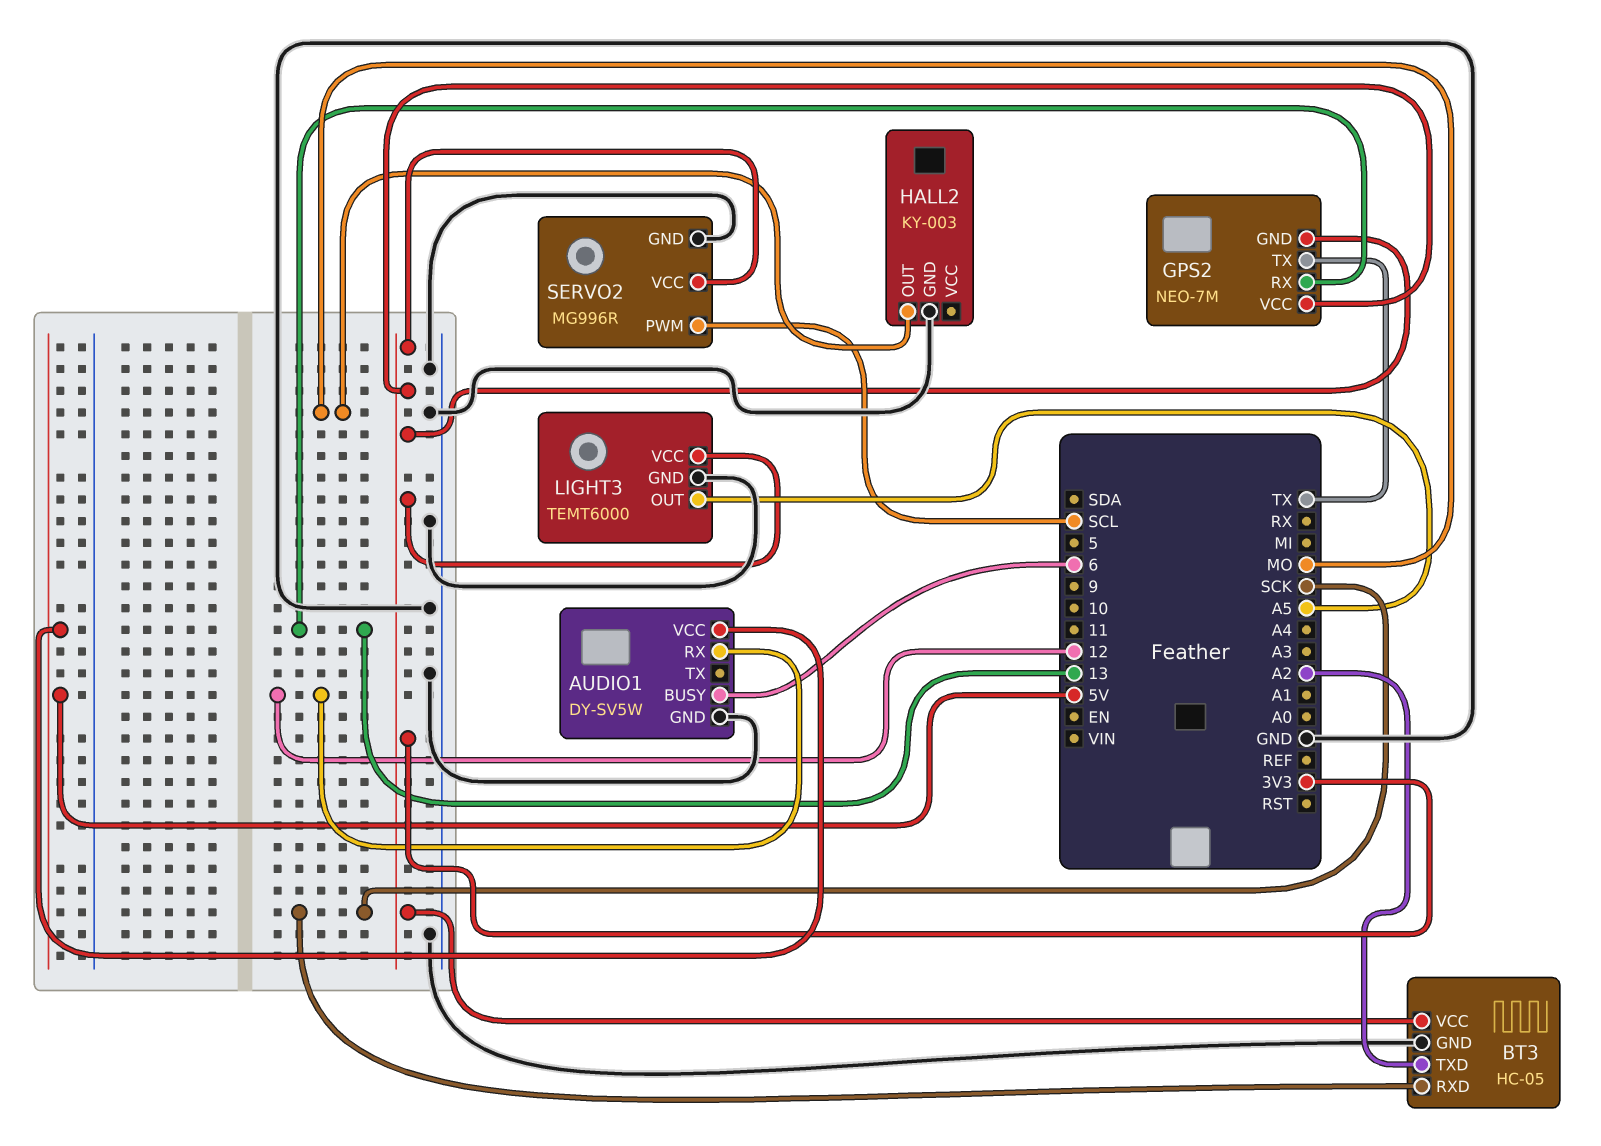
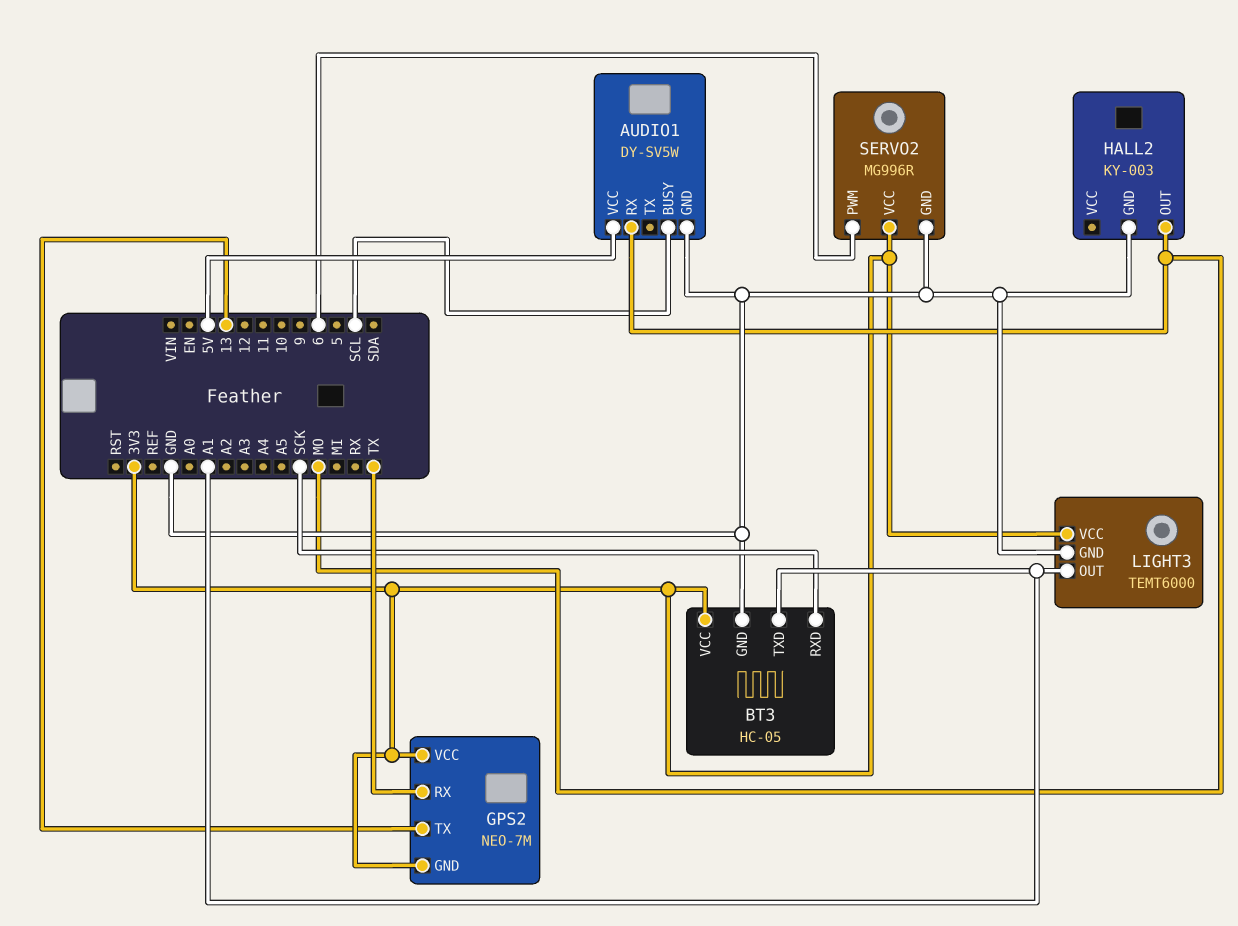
AUDIO1 pin BUSY: 6 -> SCL
AUDIO1 pin RX: 12 -> MO
BT3 pin TXD: A2 -> A1
GPS2 pin RX: 13 -> TX
GPS2 pin TX: TX -> 13
LIGHT3 pin OUT: A5 -> A1
SERVO2 pin PWM: SCL -> 6

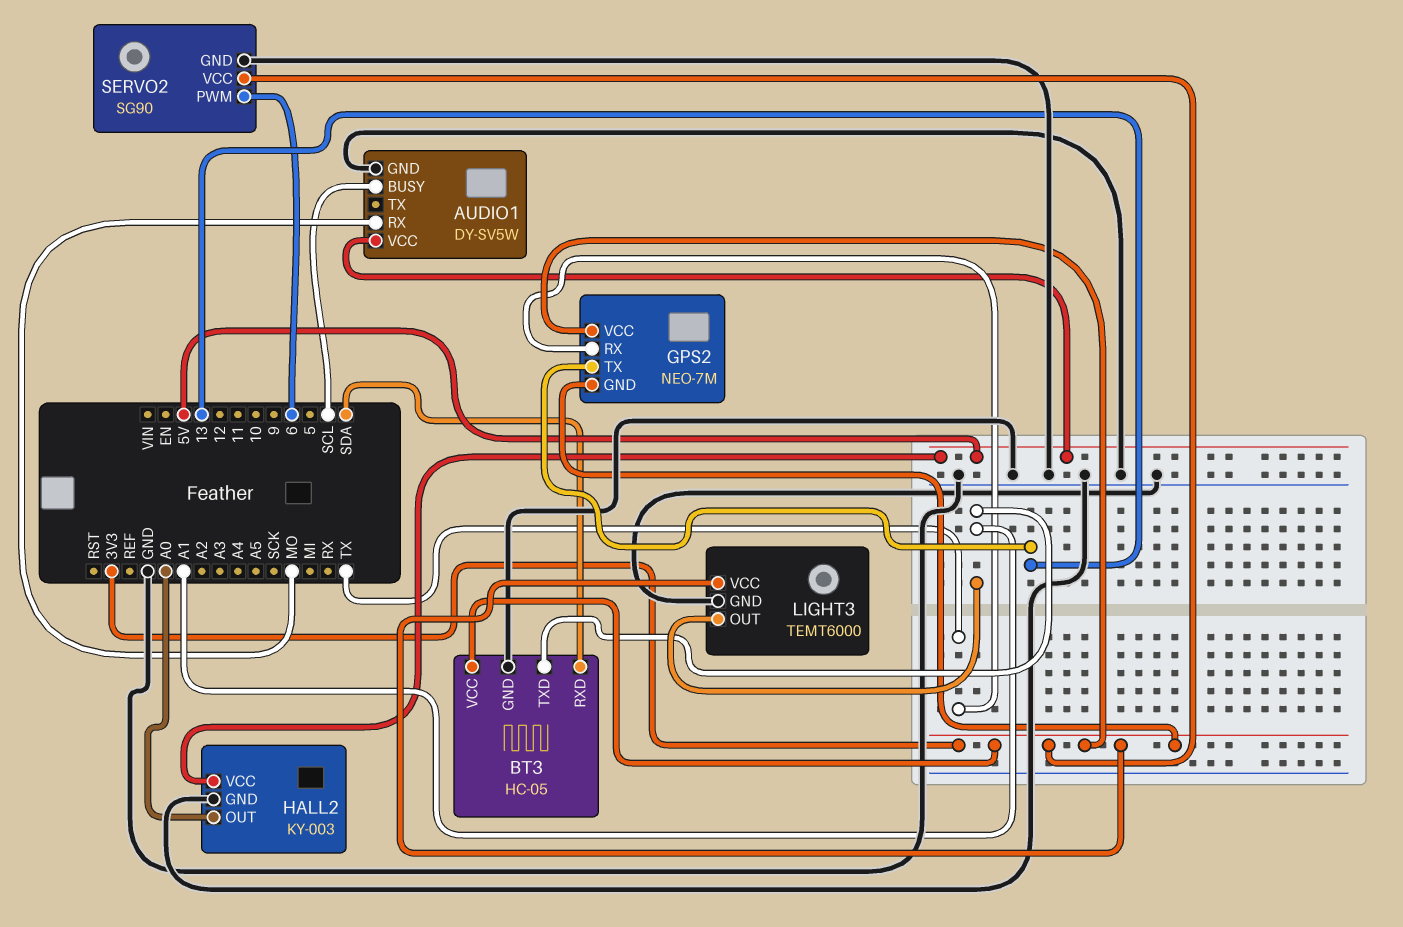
BT3 pin RXD: SCK -> SDA
HALL2 pin OUT: MO -> A0
HALL2 pin VCC: none -> 5V
SERVO2: MG996R -> SG90

